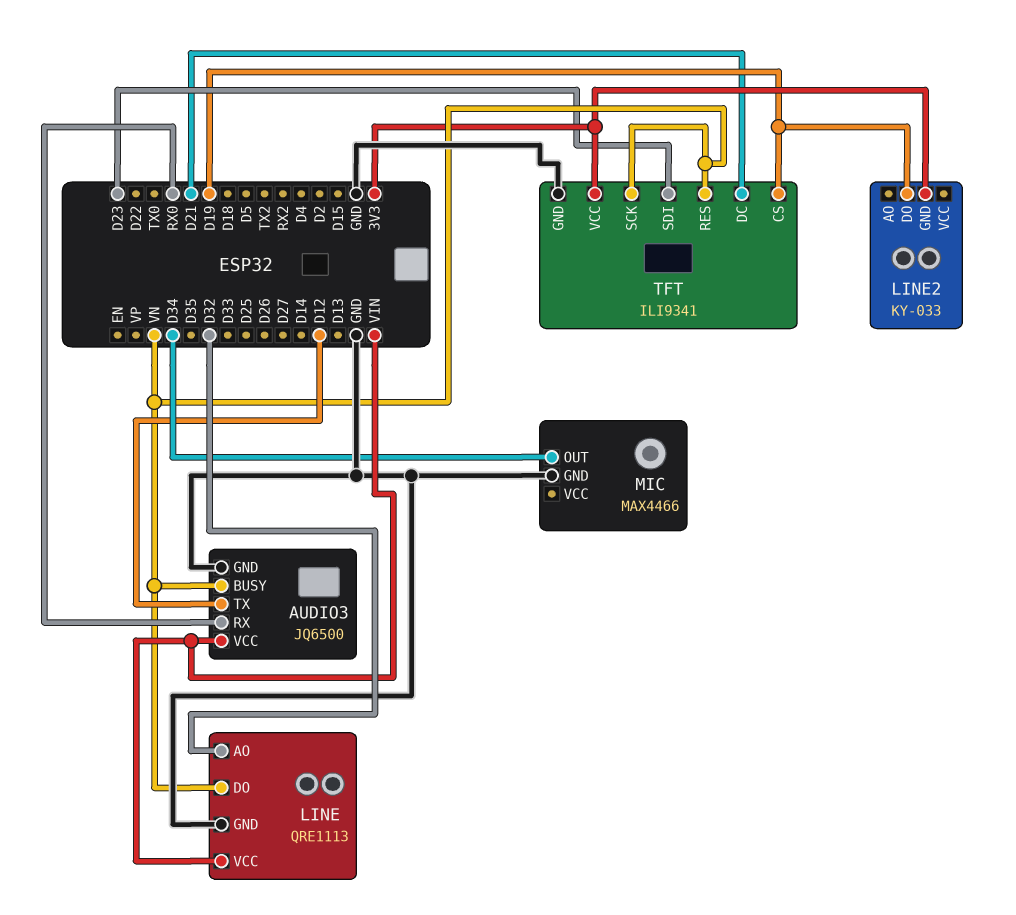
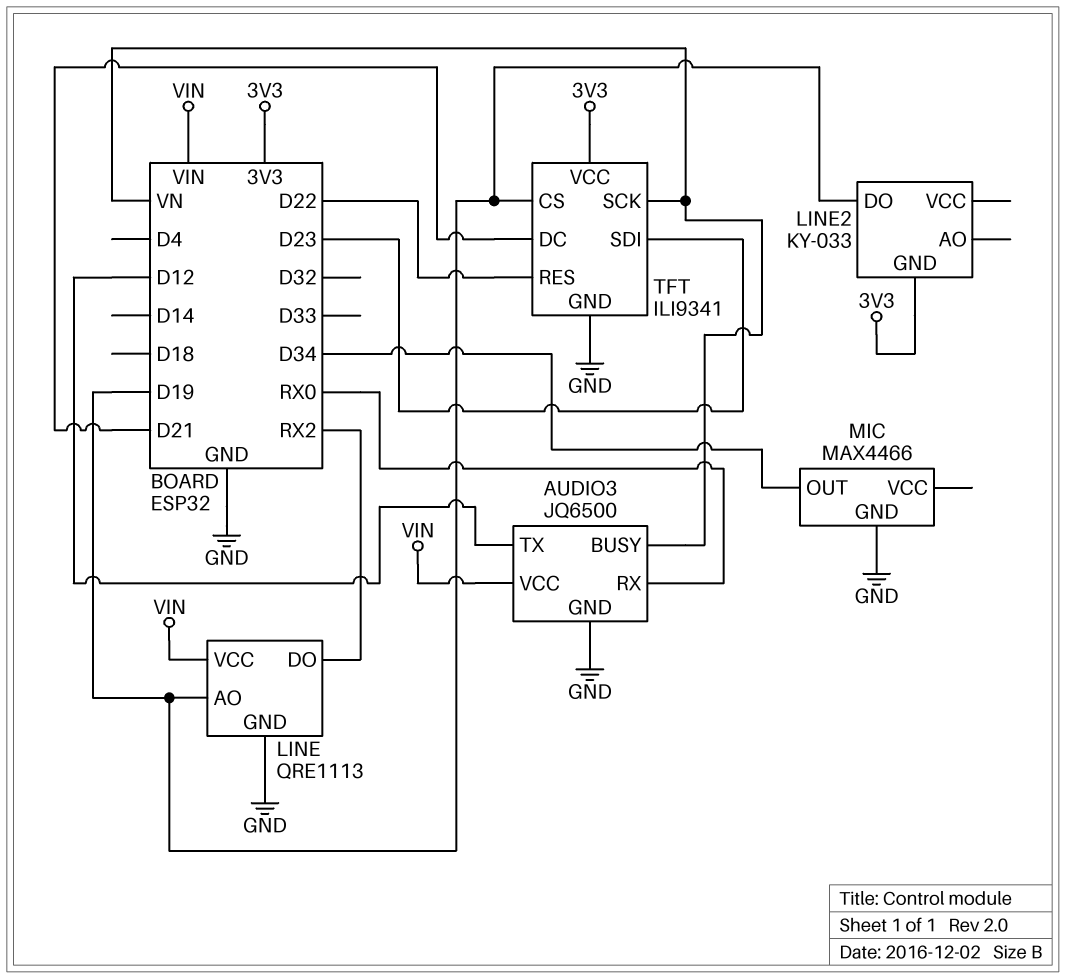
LINE pin AO: D32 -> D19
LINE pin DO: VN -> RX2
TFT pin RES: VN -> D22

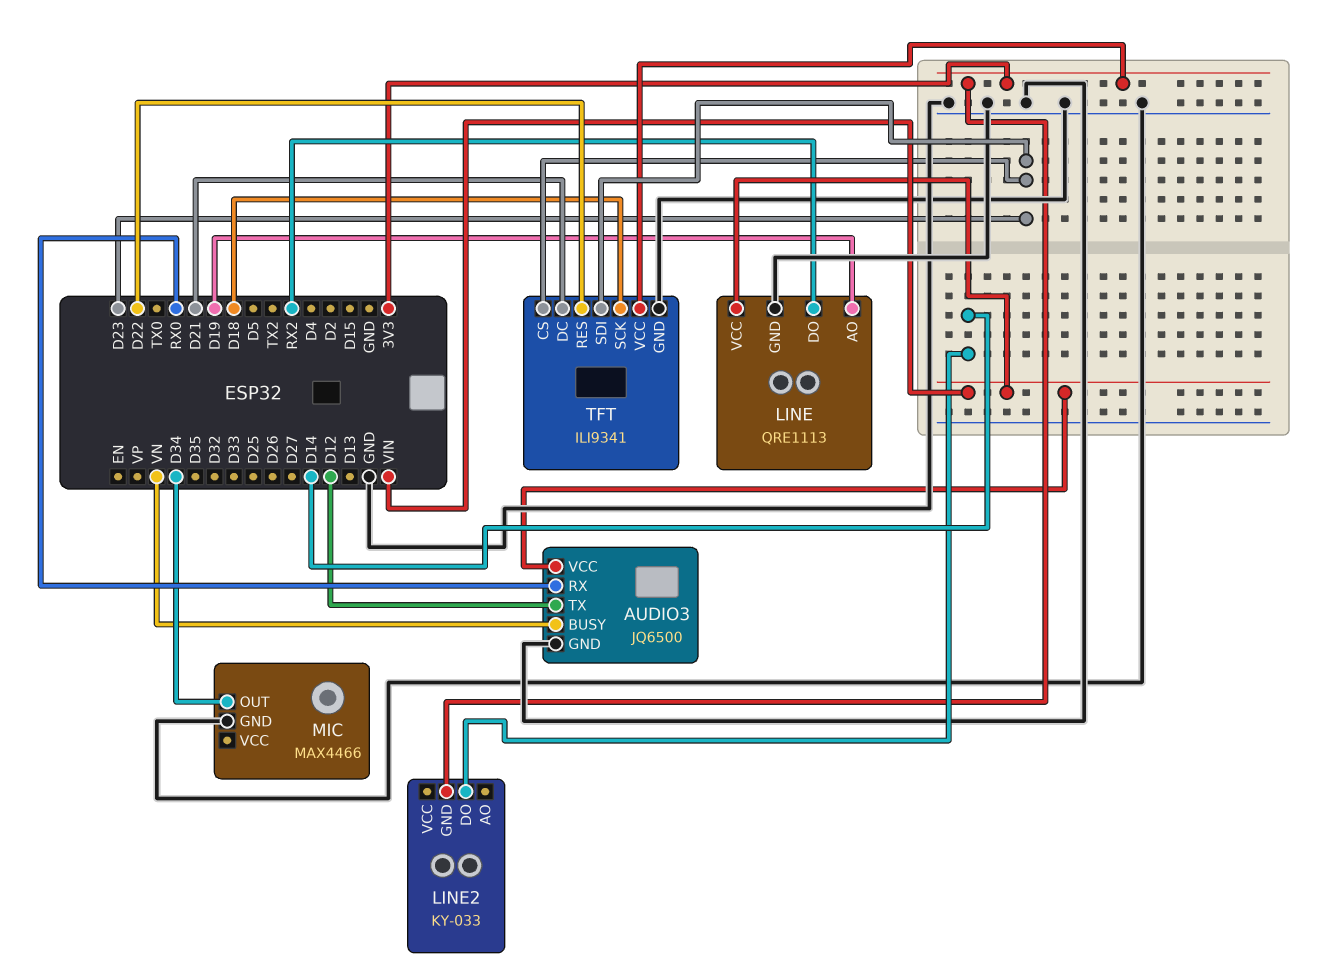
LINE2 pin DO: D19 -> D14
TFT pin CS: D19 -> D23
TFT pin SCK: VN -> D18

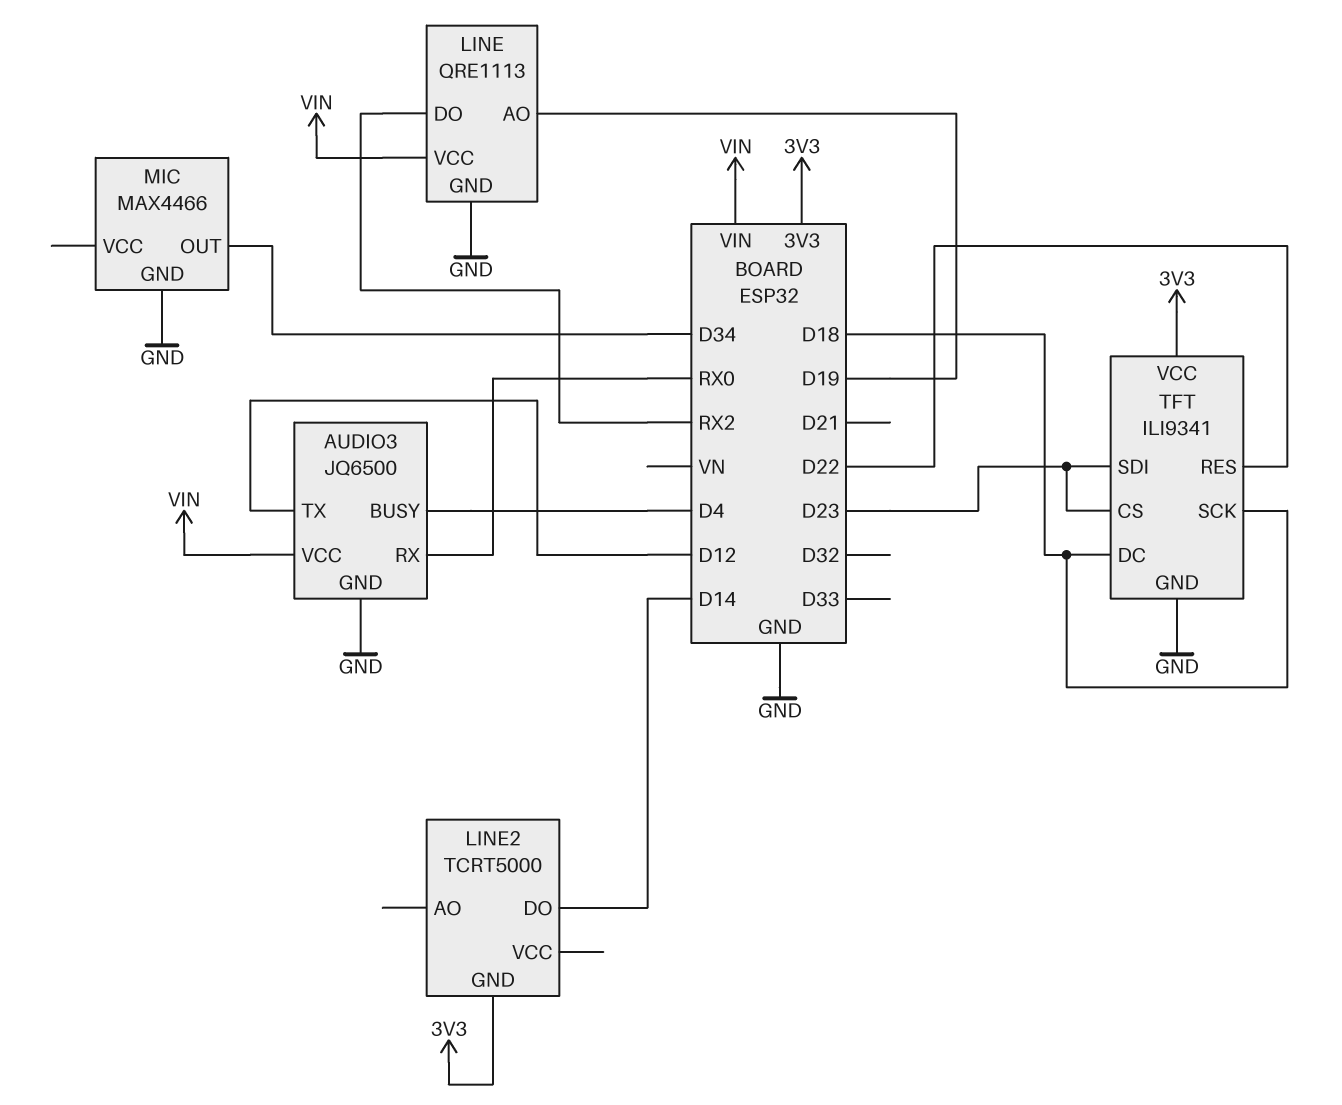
AUDIO3 pin BUSY: VN -> D4
LINE2: KY-033 -> TCRT5000
TFT pin DC: D21 -> D18

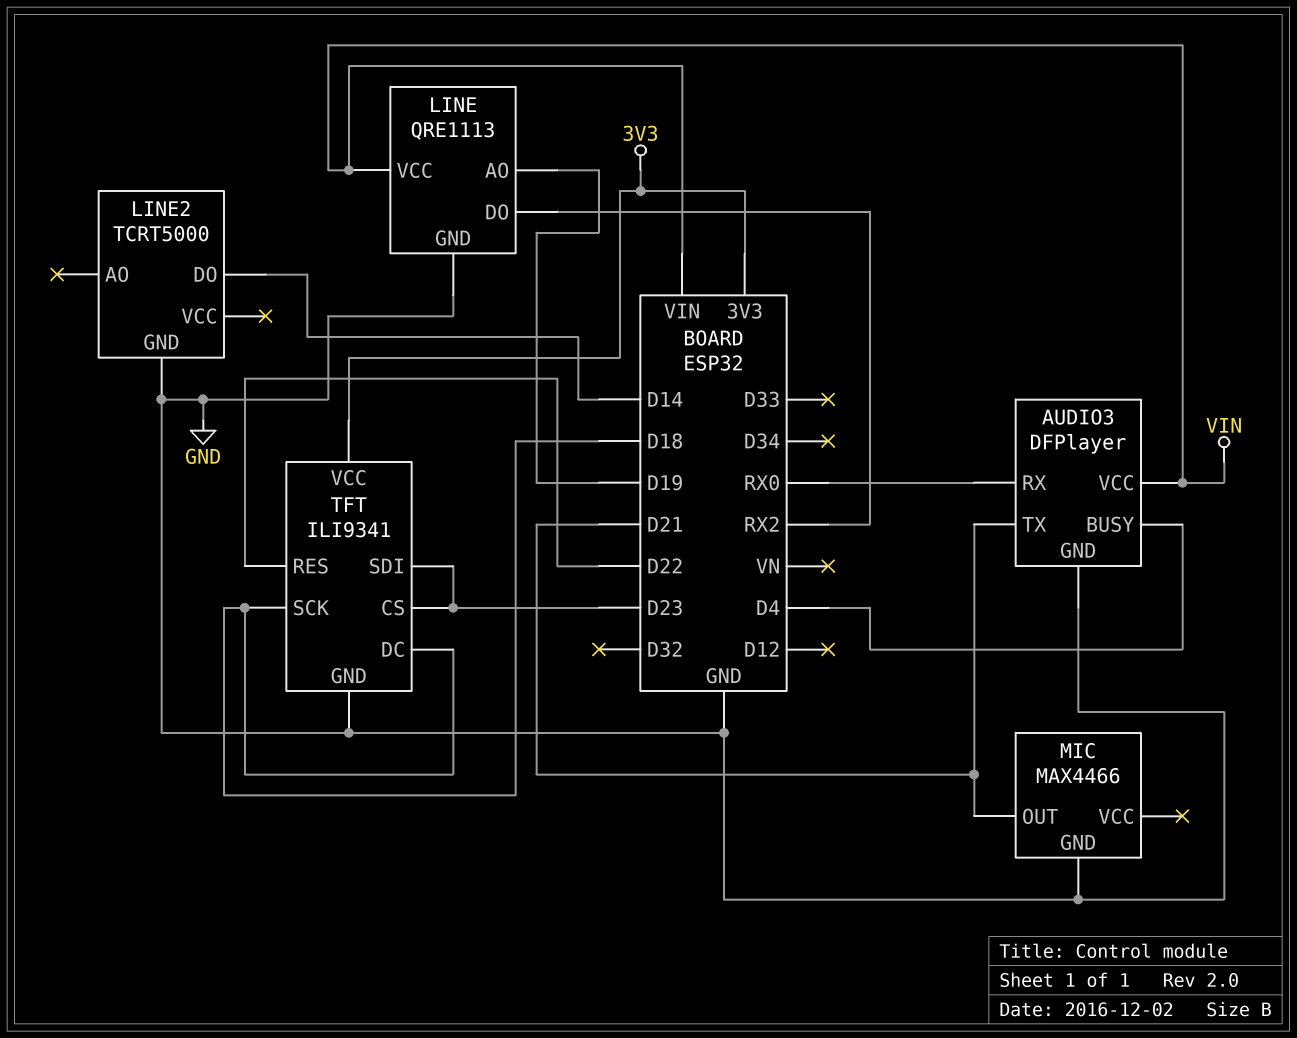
AUDIO3: JQ6500 -> DFPlayer
AUDIO3 pin TX: D12 -> D21
LINE2 pin GND: 3V3 -> GND
MIC pin OUT: D34 -> D21

